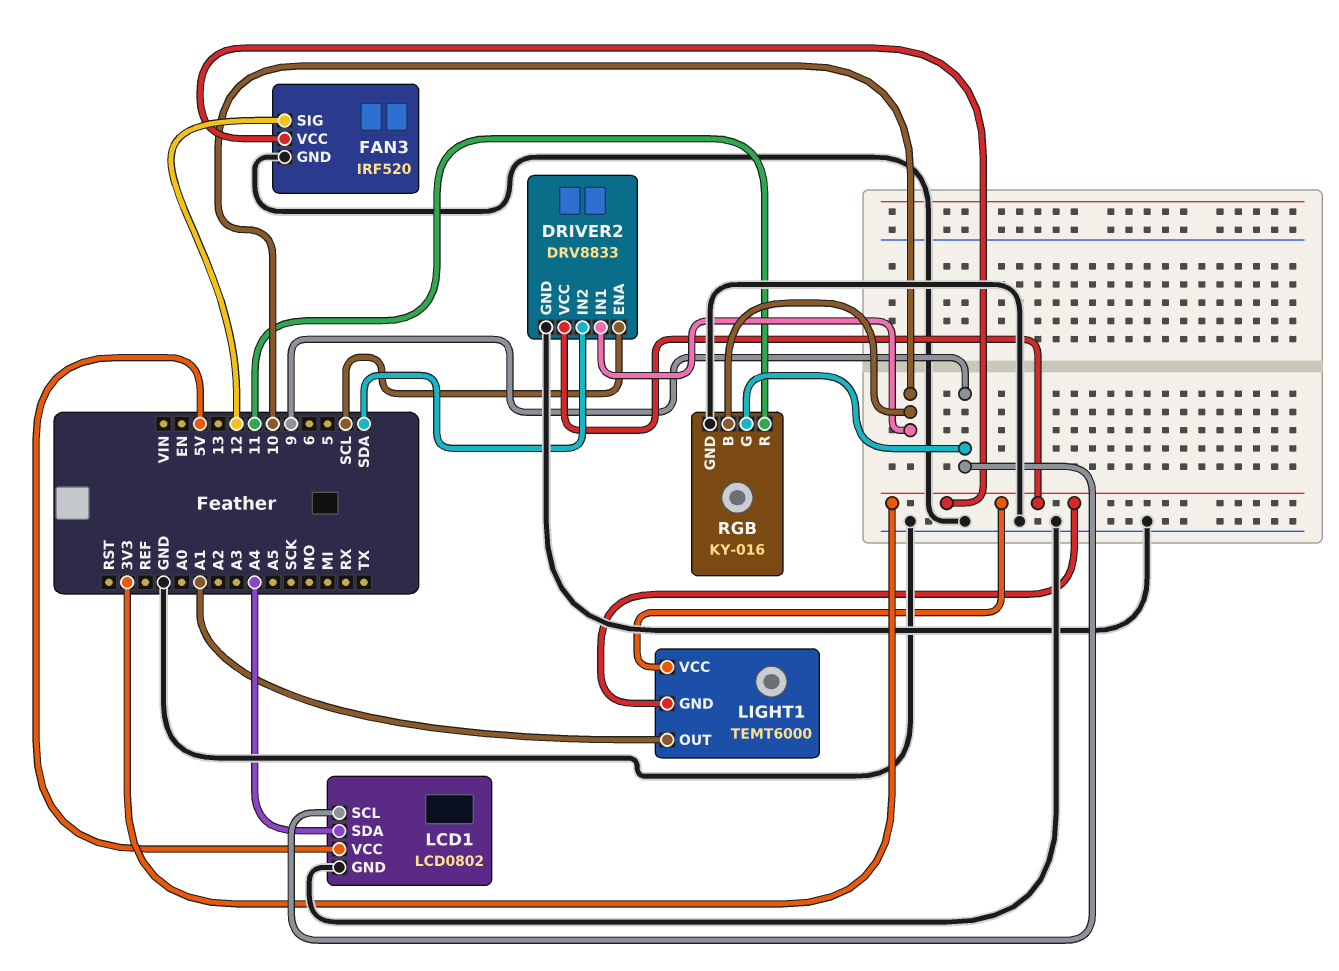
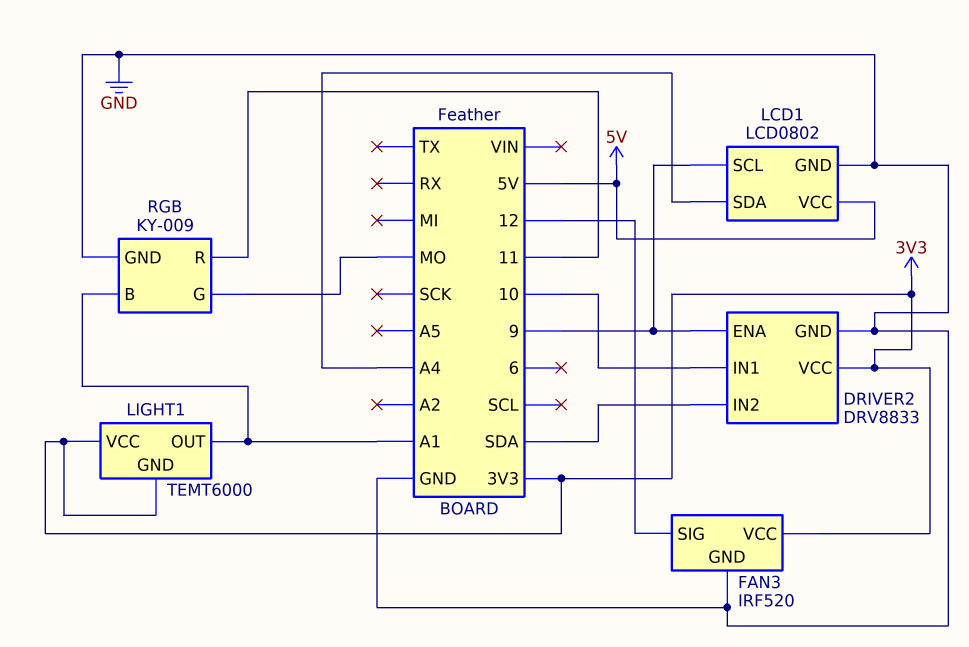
DRIVER2 pin ENA: SCL -> 9
RGB: KY-016 -> KY-009
RGB pin B: 10 -> A1
RGB pin G: 9 -> MO

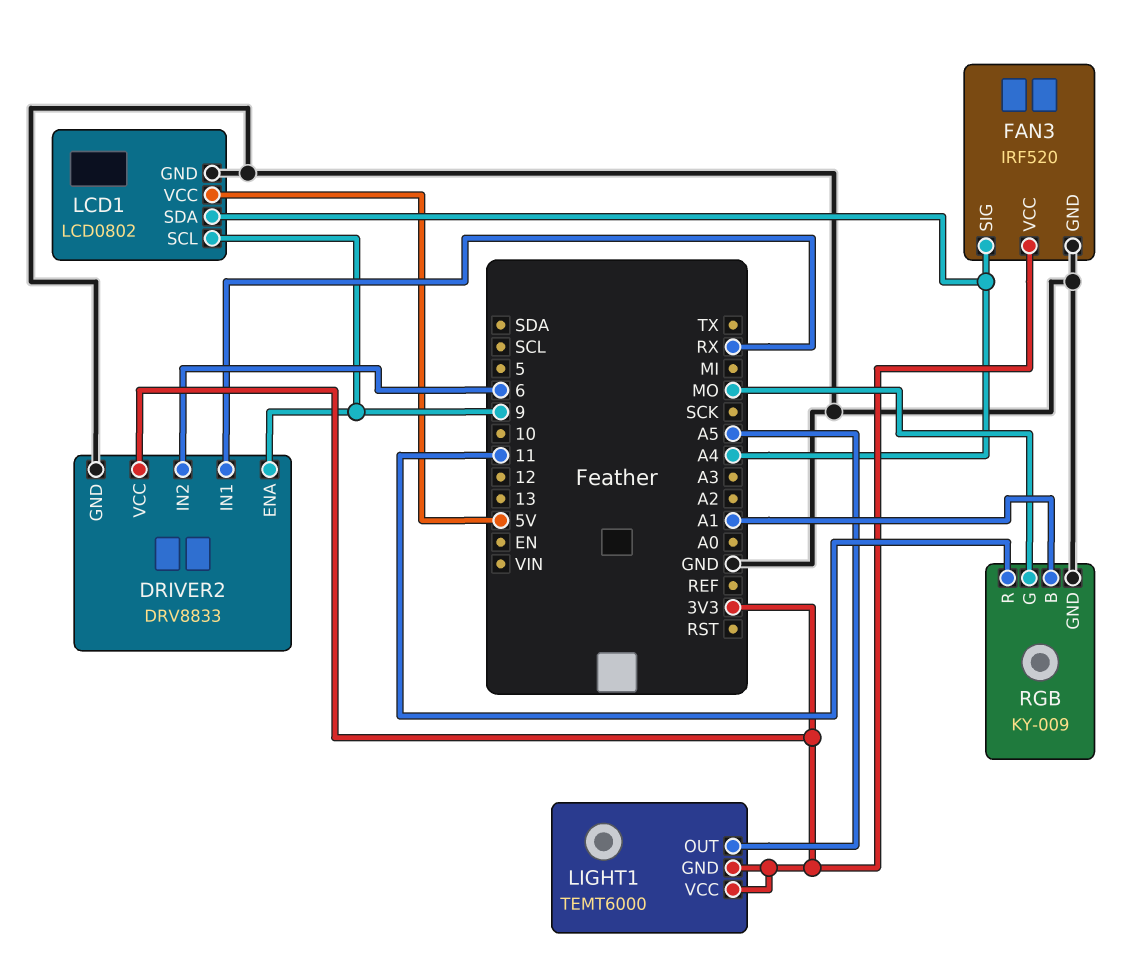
DRIVER2 pin IN1: 10 -> RX
DRIVER2 pin IN2: SDA -> 6
FAN3 pin SIG: 12 -> A4
LIGHT1 pin OUT: A1 -> A5

